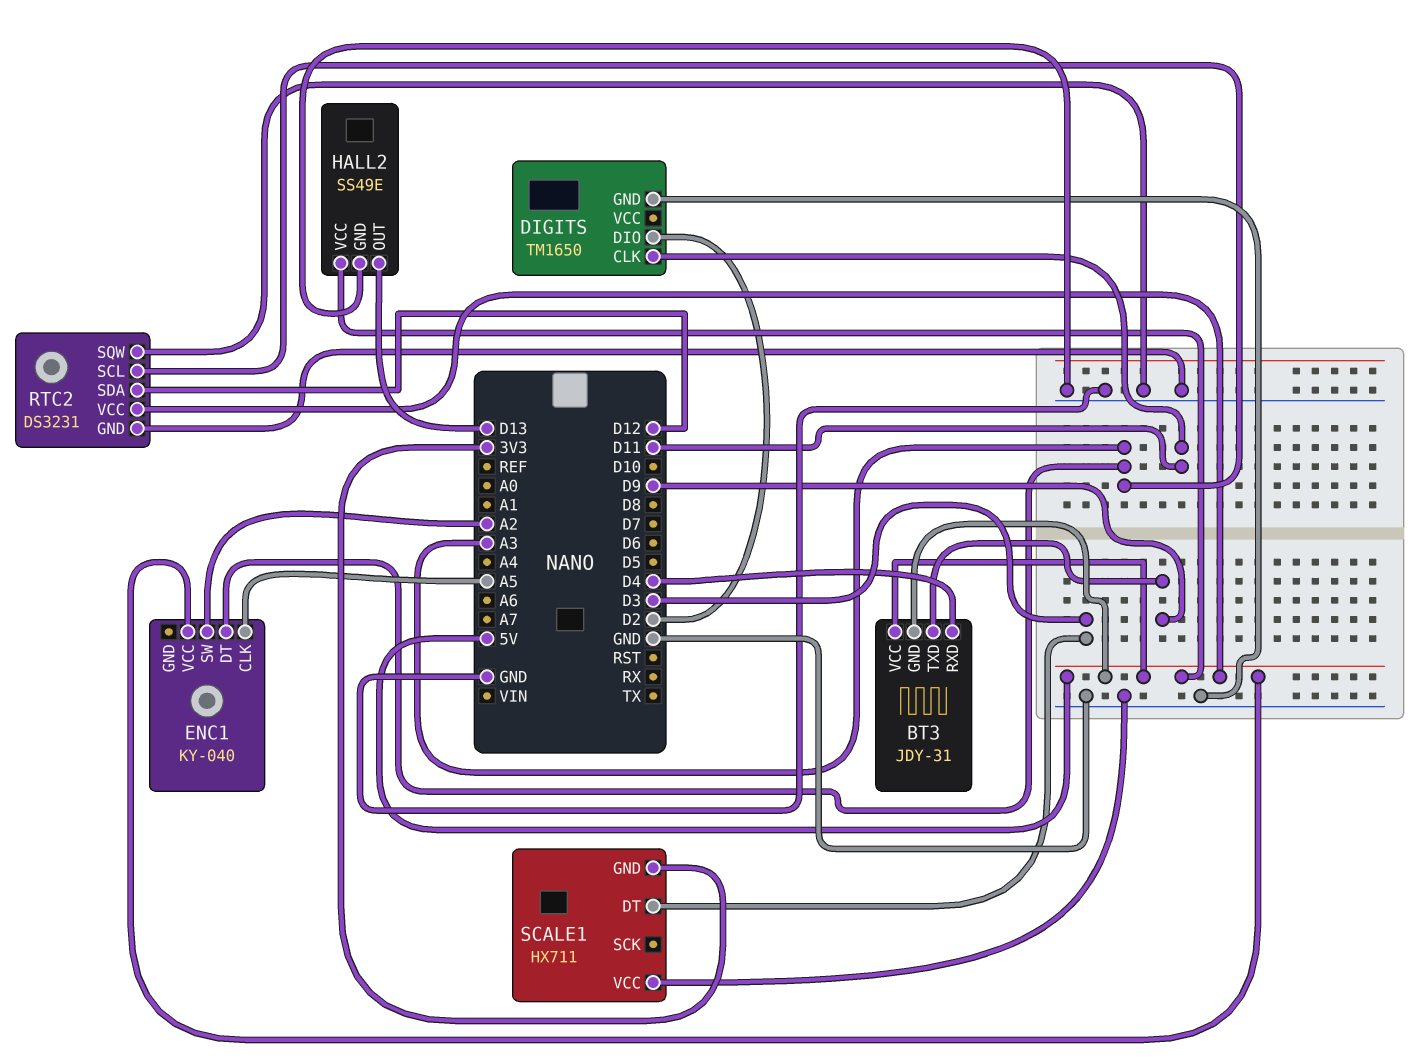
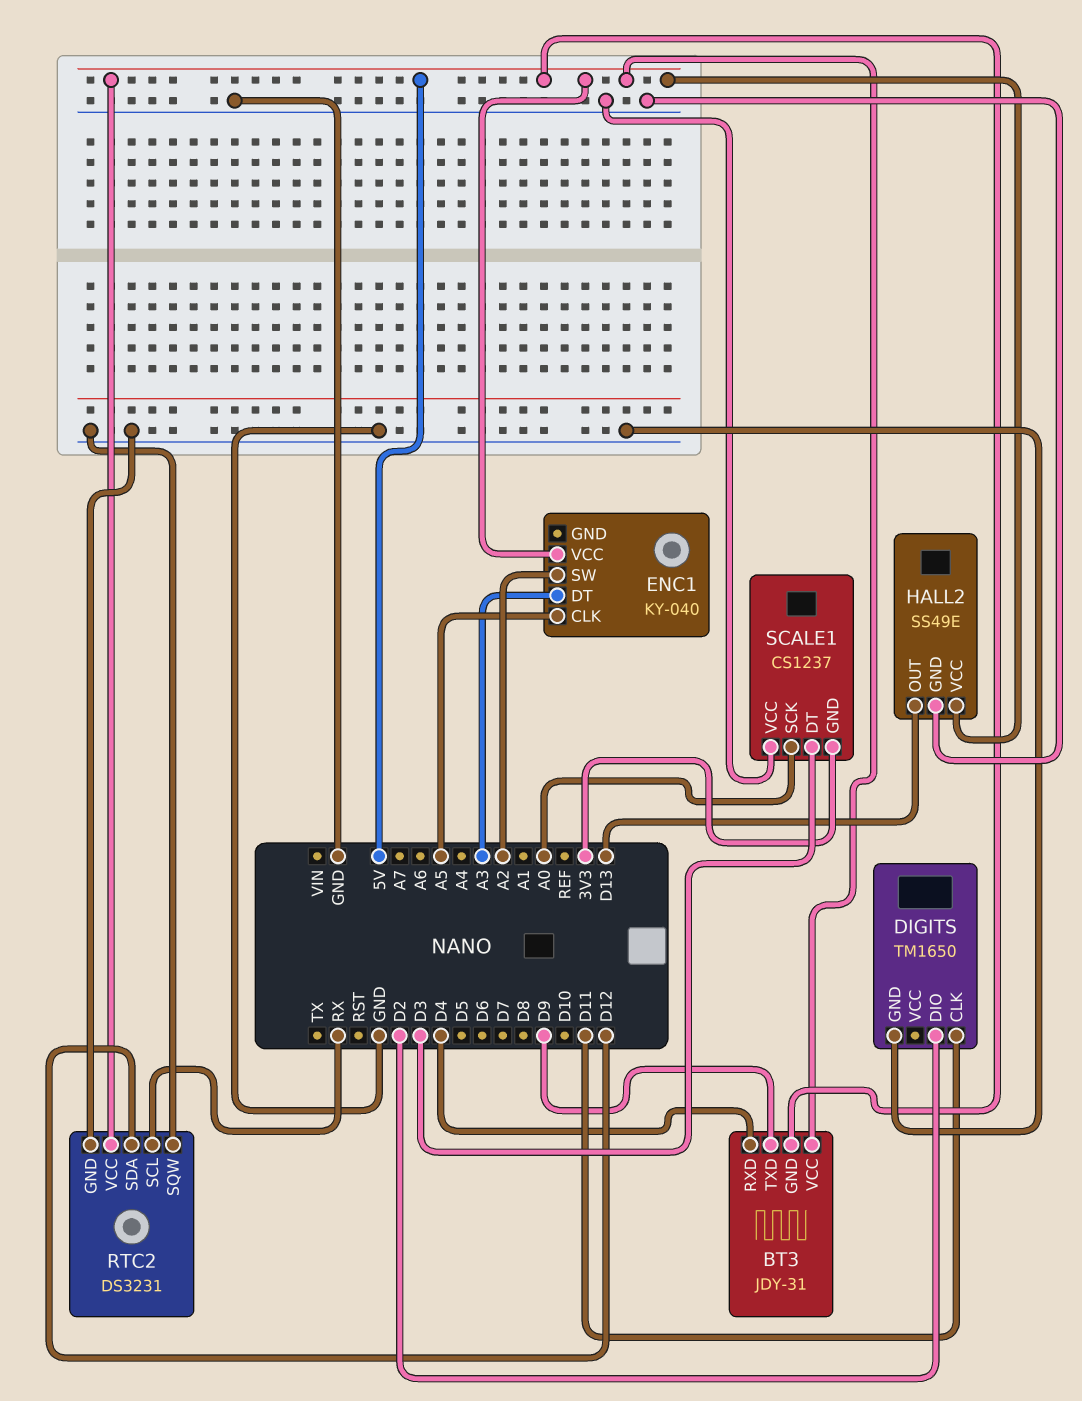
RTC2 pin SCL: A3 -> RX
SCALE1: HX711 -> CS1237
SCALE1 pin SCK: none -> A0

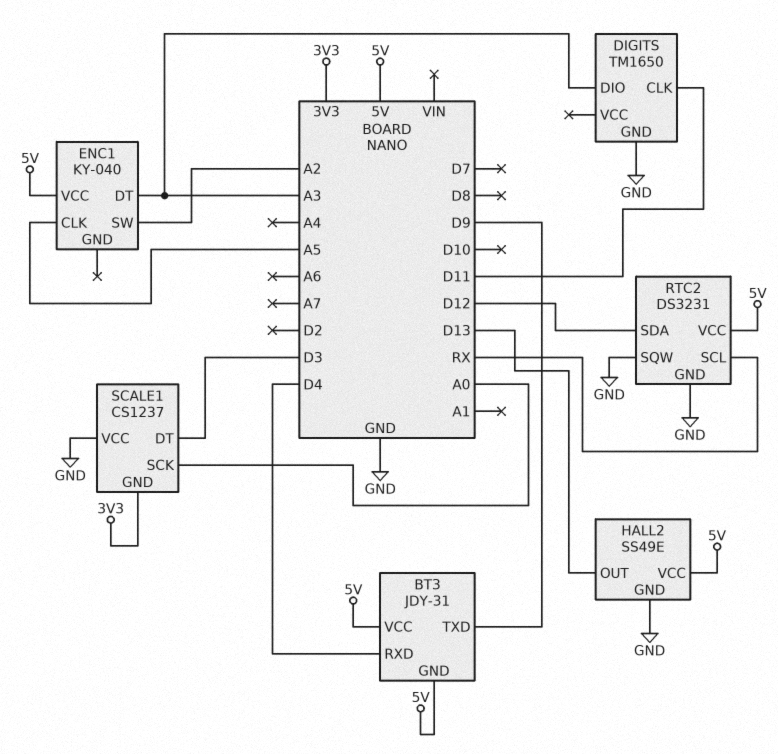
DIGITS pin DIO: D2 -> A3

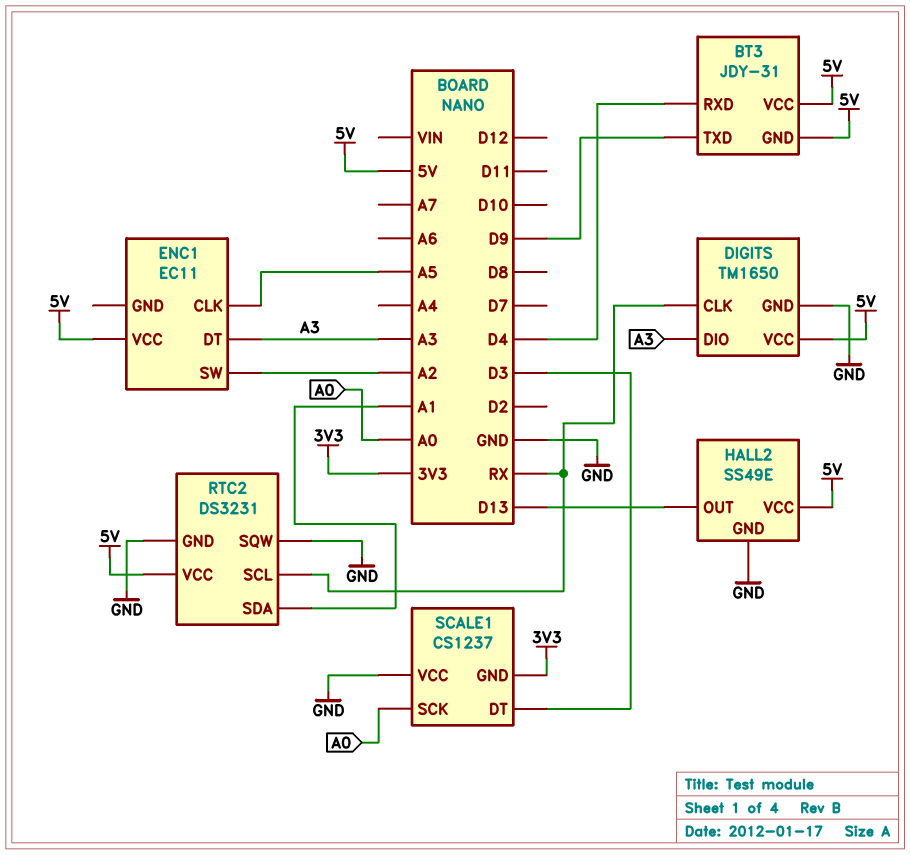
DIGITS pin CLK: D11 -> RX
DIGITS pin VCC: none -> 5V
ENC1: KY-040 -> EC11
RTC2 pin SDA: D12 -> A1

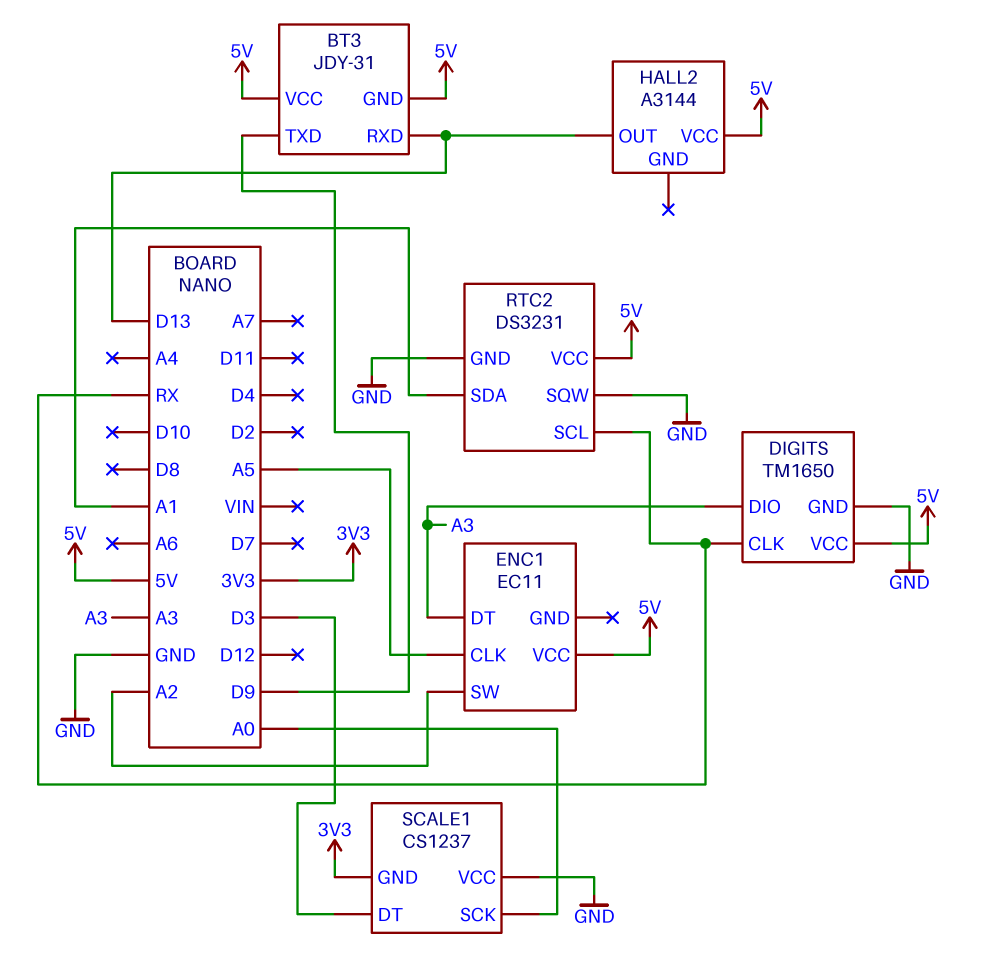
BT3 pin RXD: D4 -> D13
HALL2: SS49E -> A3144
HALL2 pin GND: GND -> none

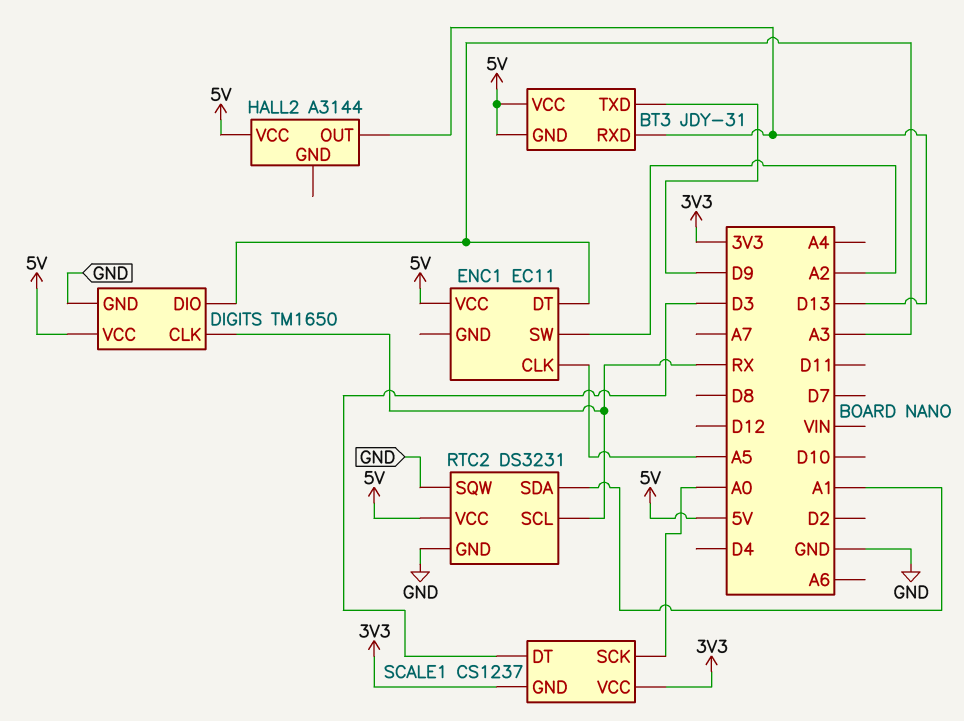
SCALE1 pin VCC: GND -> 3V3

